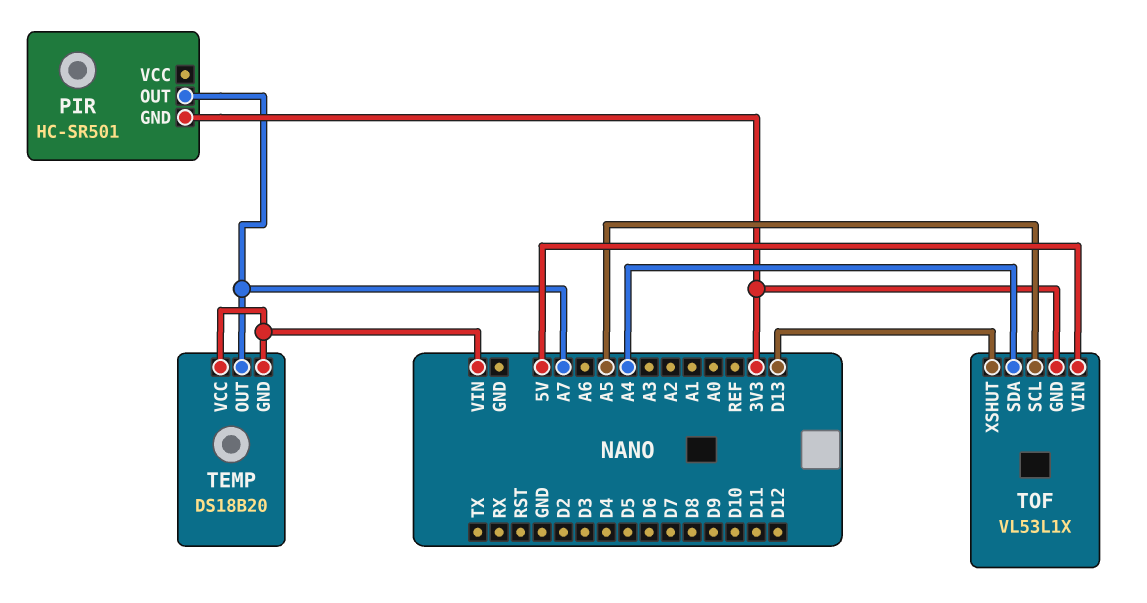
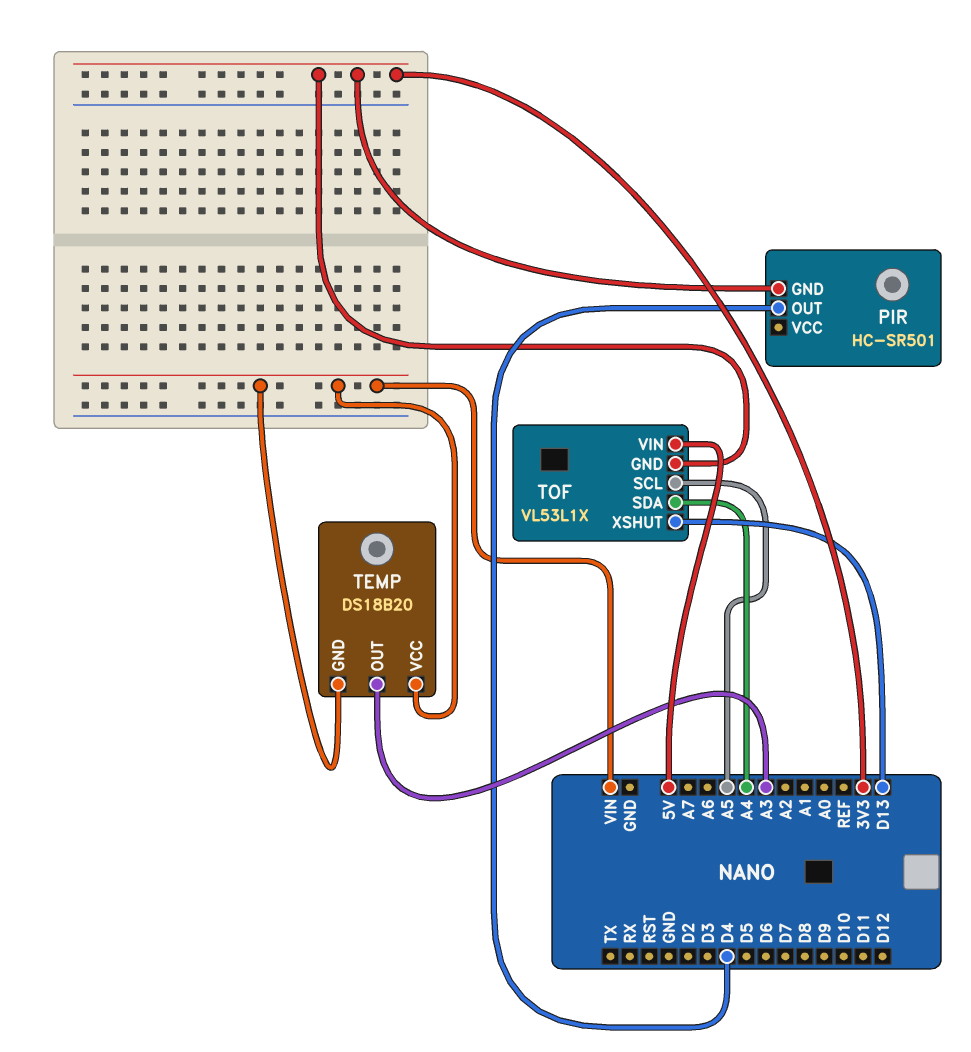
PIR pin OUT: A7 -> D4
TEMP pin OUT: A7 -> A3

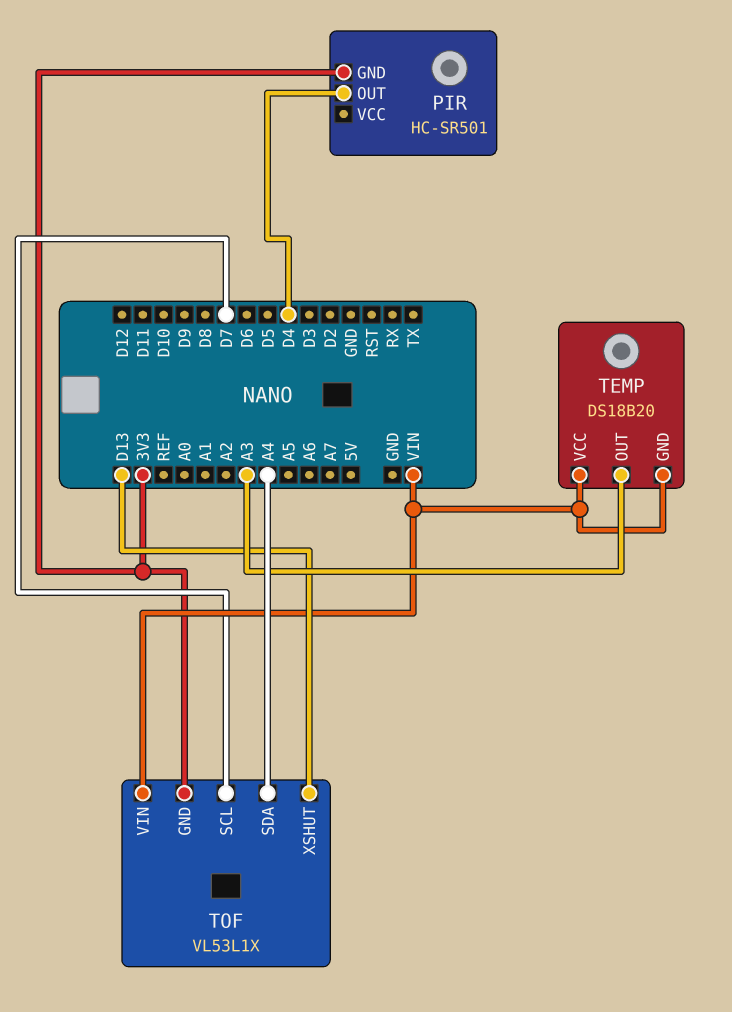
TOF pin SCL: A5 -> D7
TOF pin VIN: 5V -> VIN

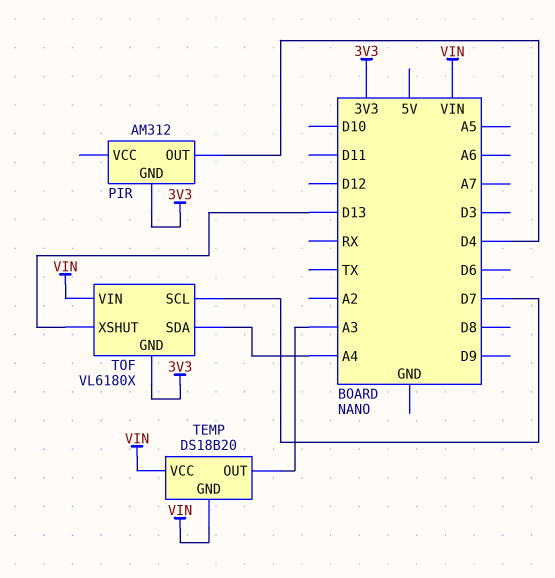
PIR: HC-SR501 -> AM312
TOF: VL53L1X -> VL6180X

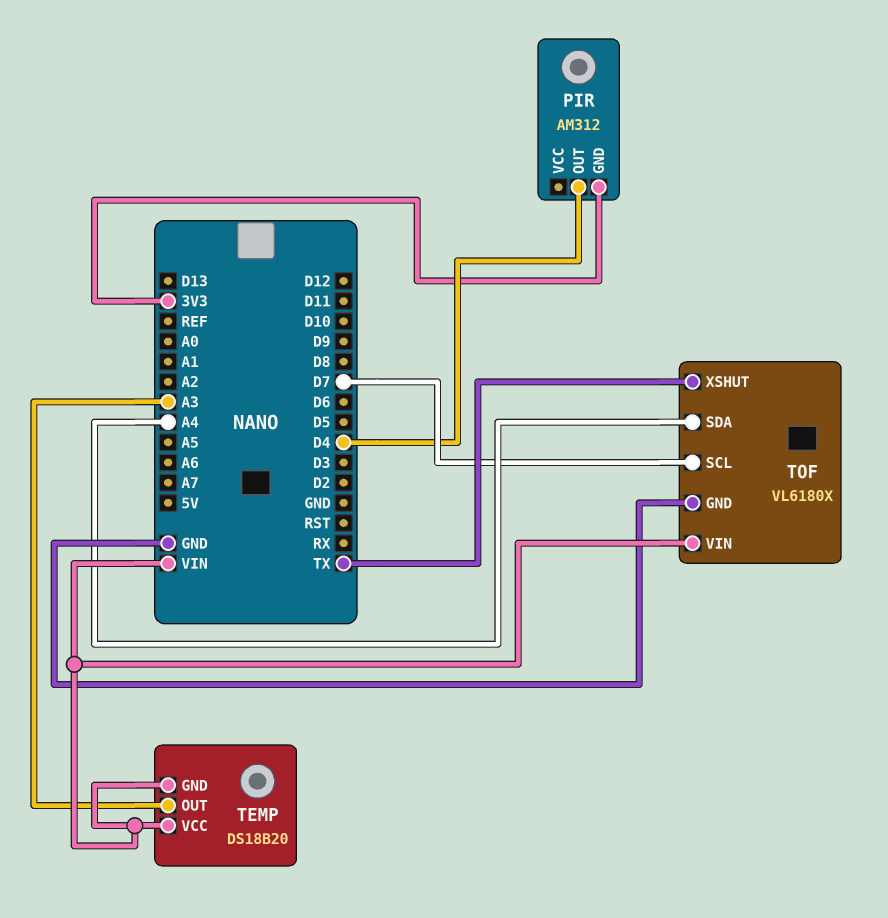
TOF pin GND: 3V3 -> GND
TOF pin XSHUT: D13 -> TX

